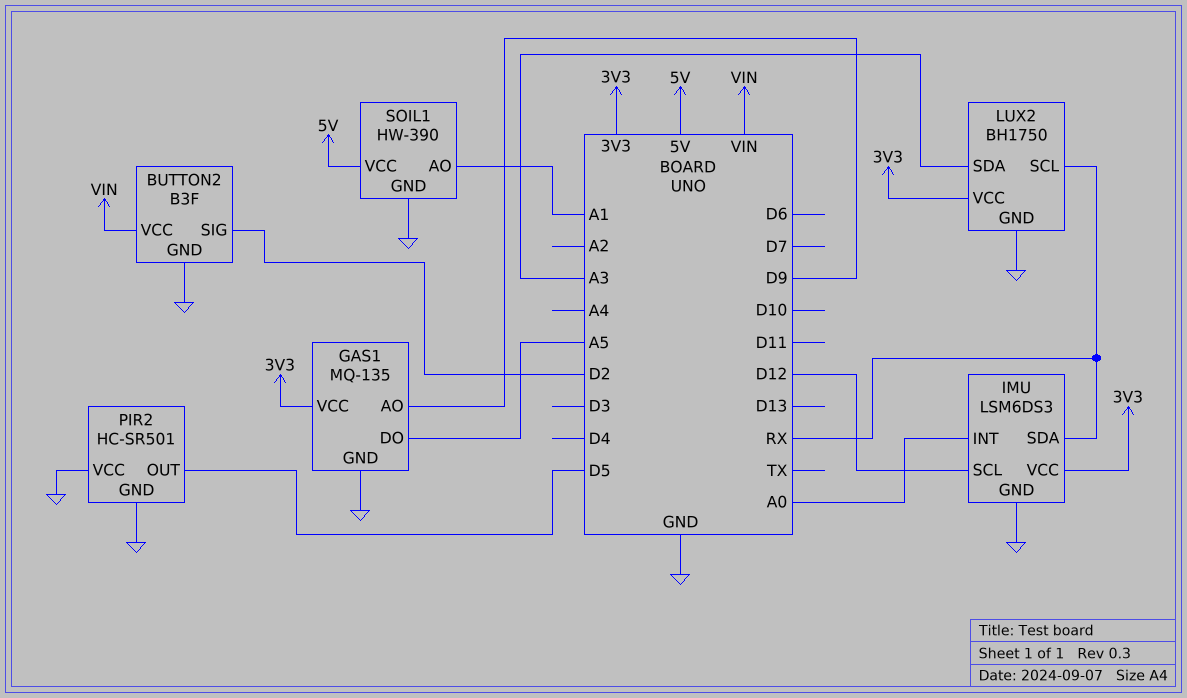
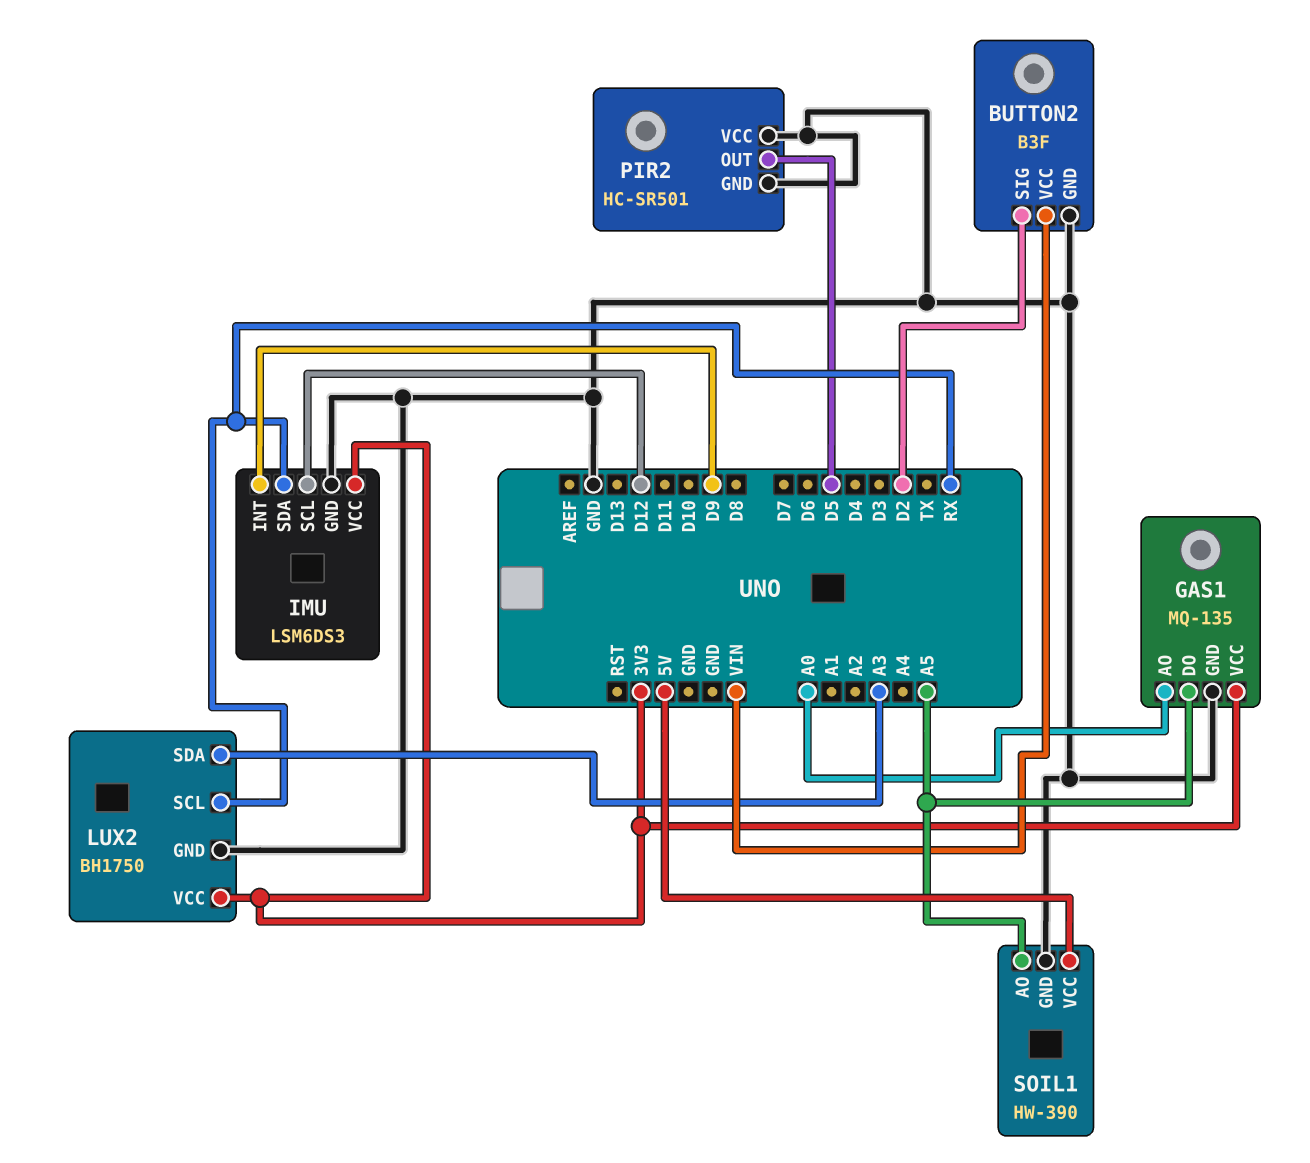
GAS1 pin AO: D9 -> A0
IMU pin INT: A0 -> D9
SOIL1 pin AO: A1 -> A5

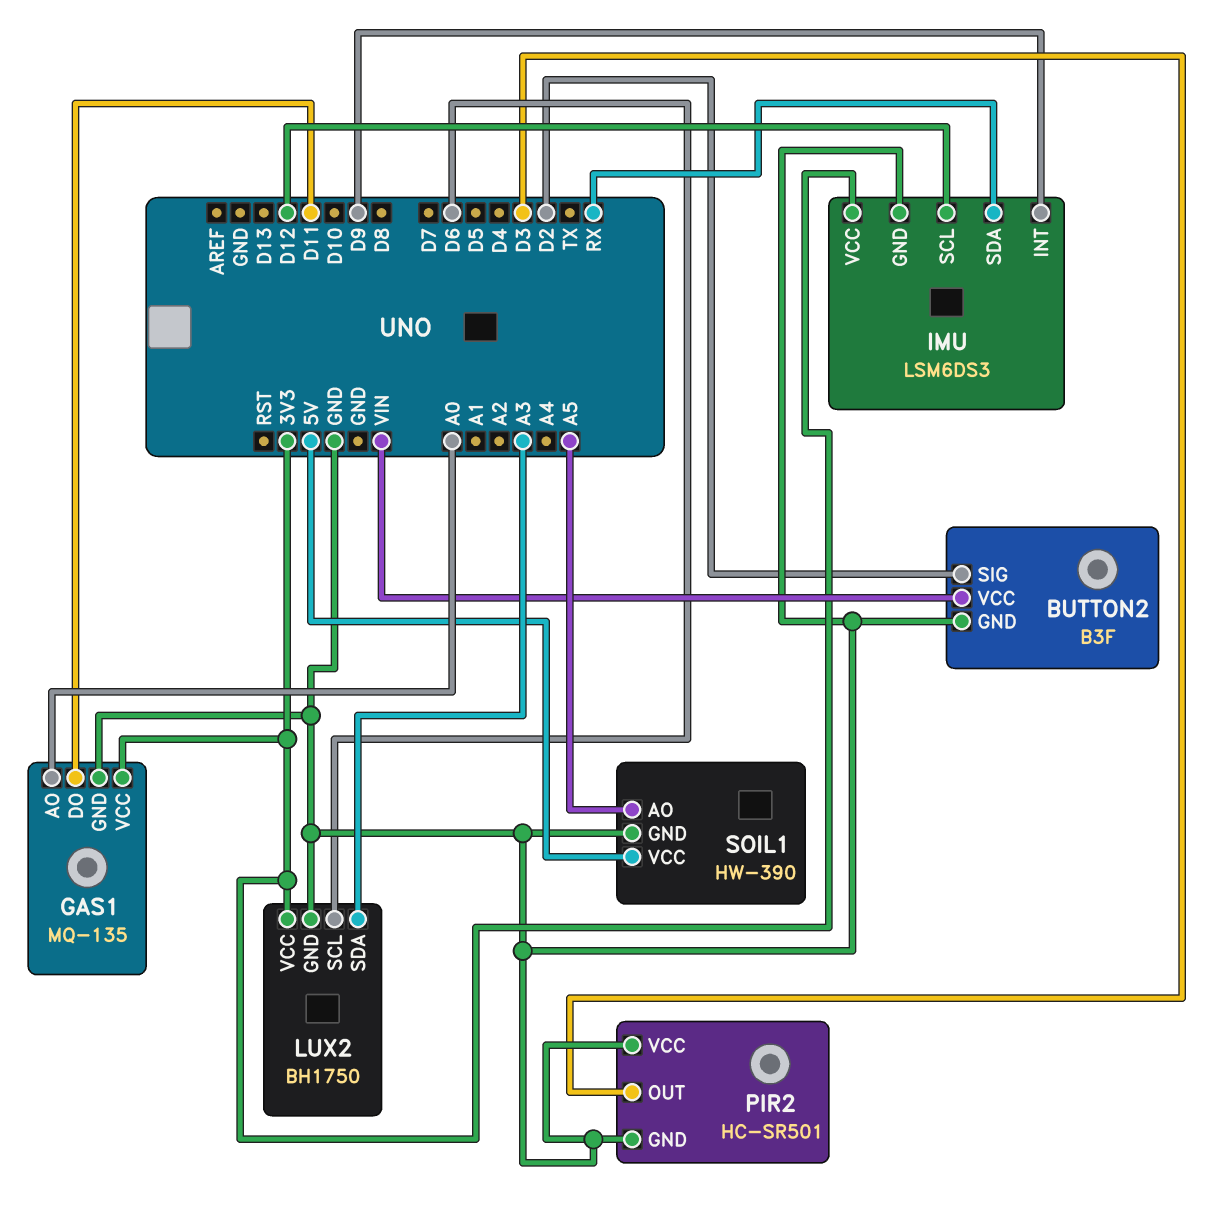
GAS1 pin DO: A5 -> D11
LUX2 pin SCL: RX -> D6
PIR2 pin OUT: D5 -> D3

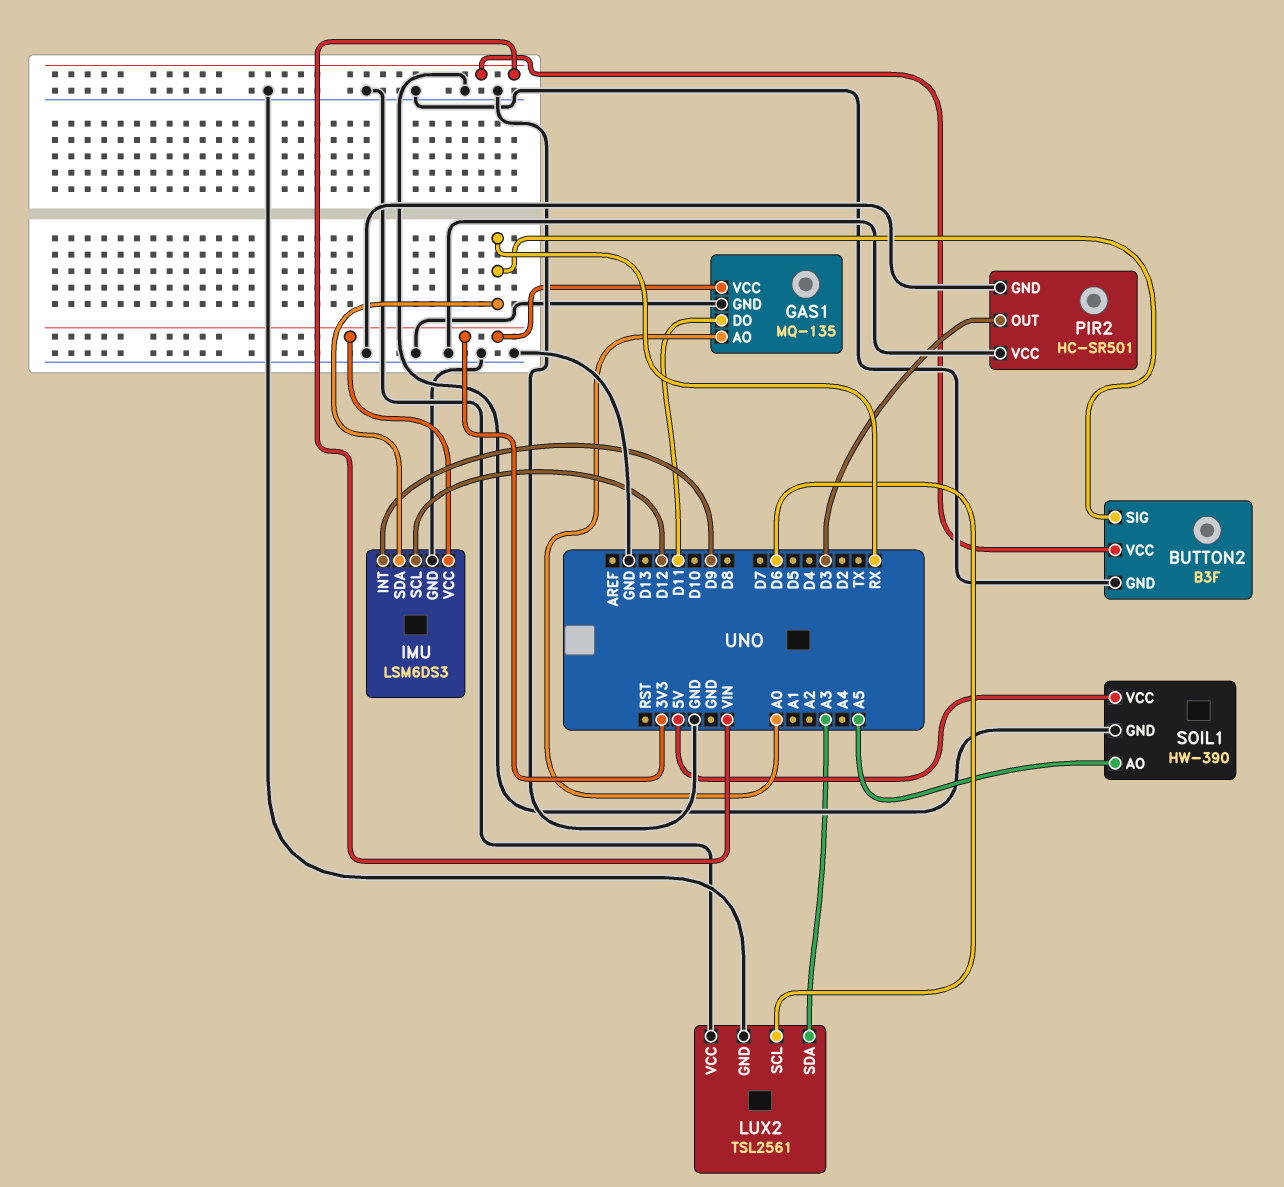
BUTTON2 pin SIG: D2 -> RX
LUX2: BH1750 -> TSL2561
LUX2 pin VCC: 3V3 -> GND

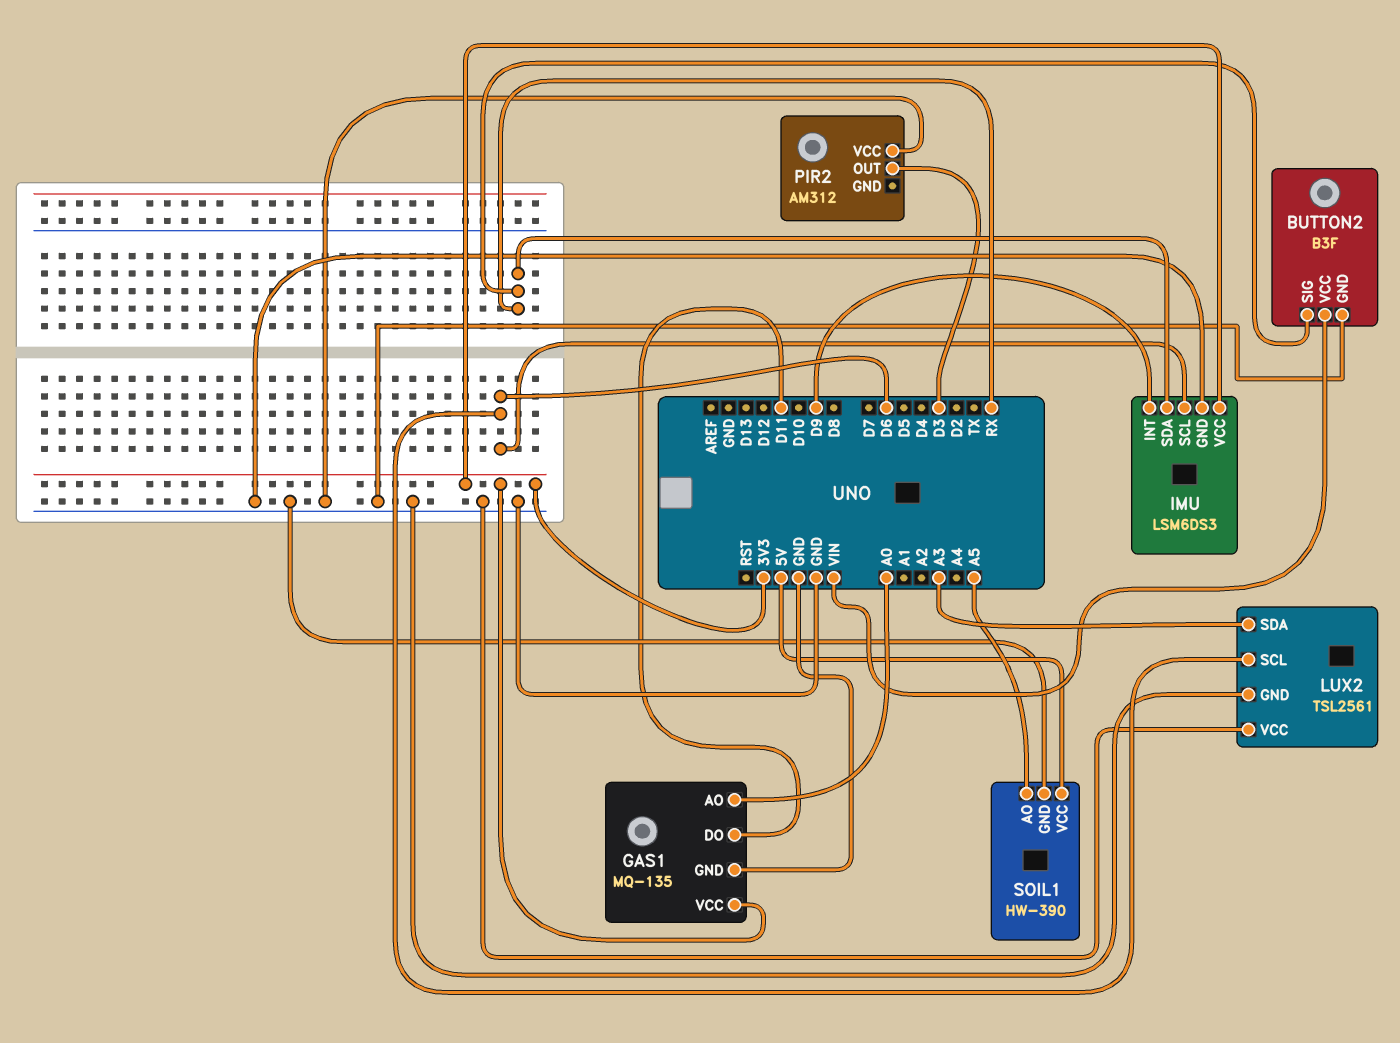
IMU pin SCL: D12 -> D6
PIR2: HC-SR501 -> AM312
PIR2 pin GND: GND -> none

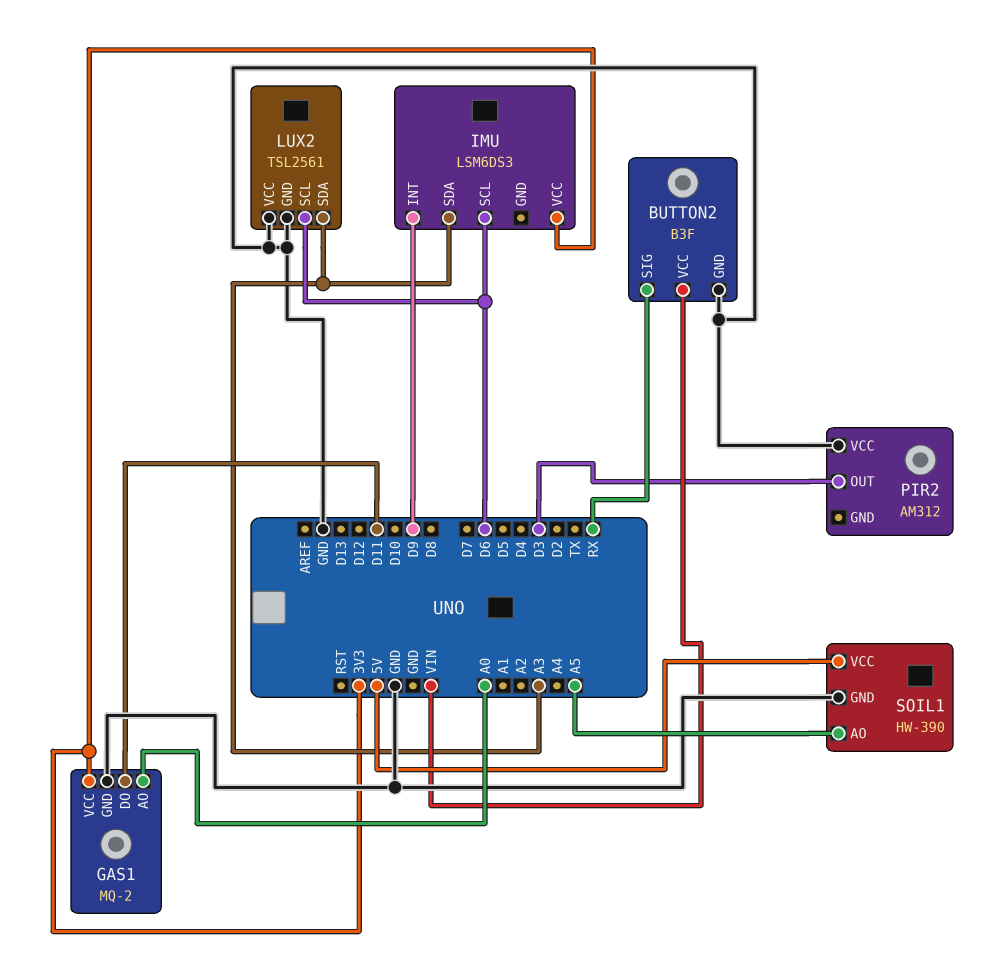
GAS1: MQ-135 -> MQ-2
IMU pin GND: GND -> none
IMU pin SDA: RX -> A3

